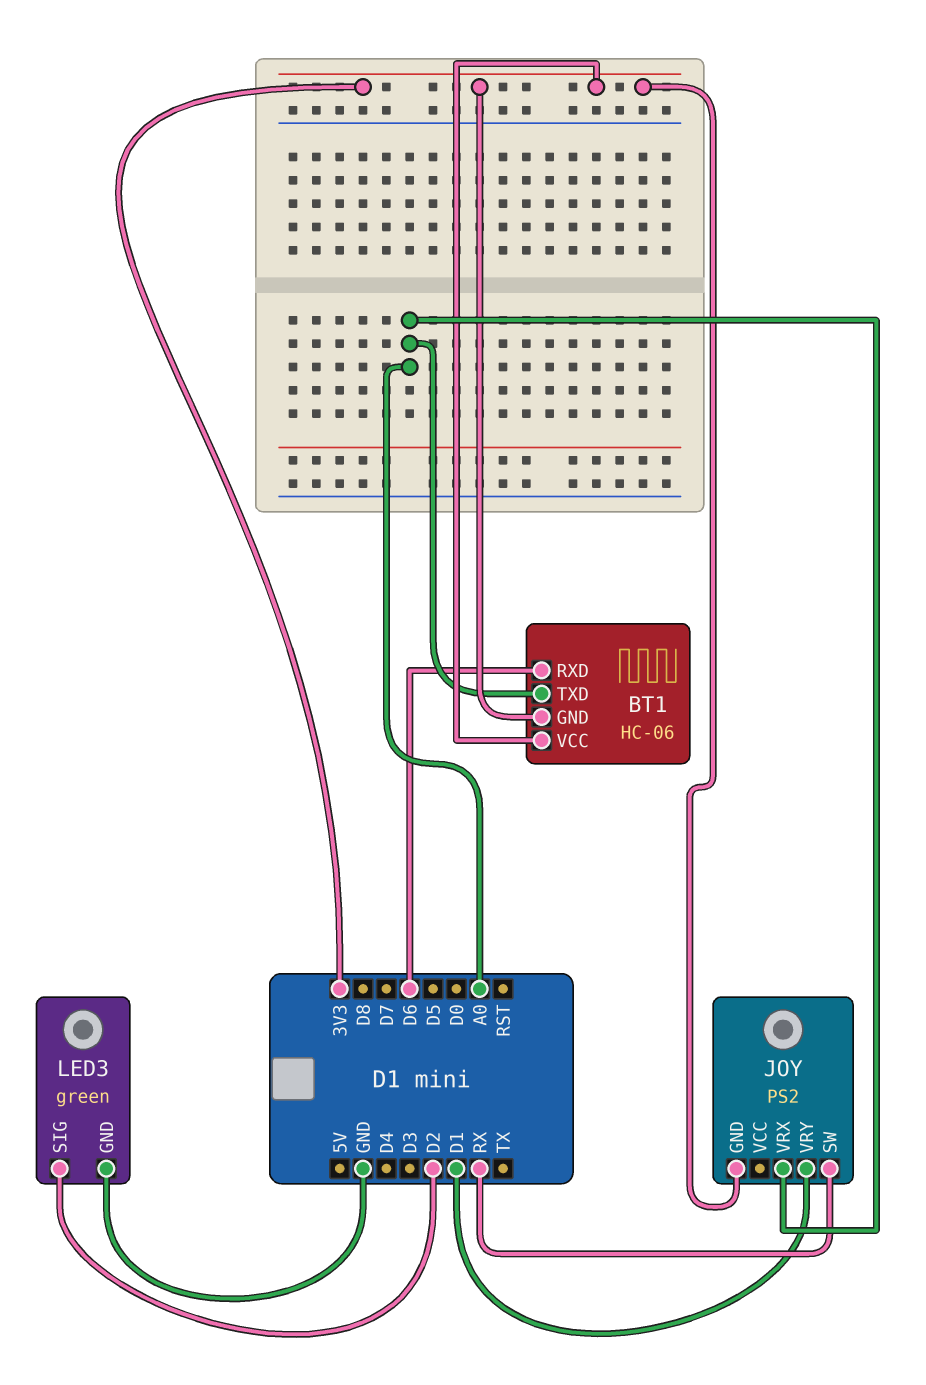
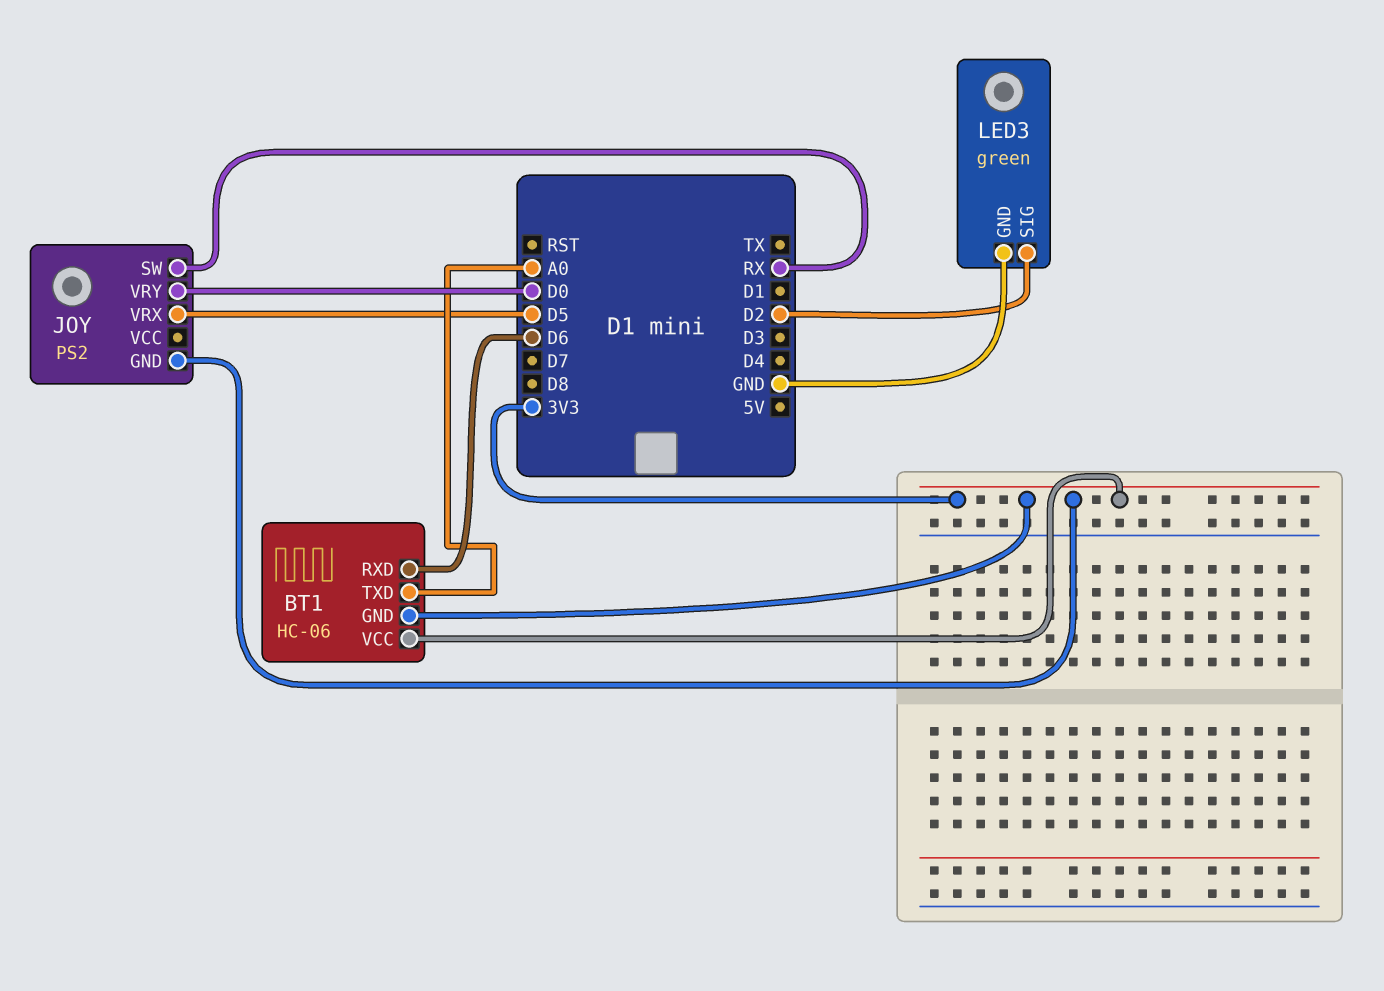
JOY pin VRX: A0 -> D5
JOY pin VRY: D1 -> D0

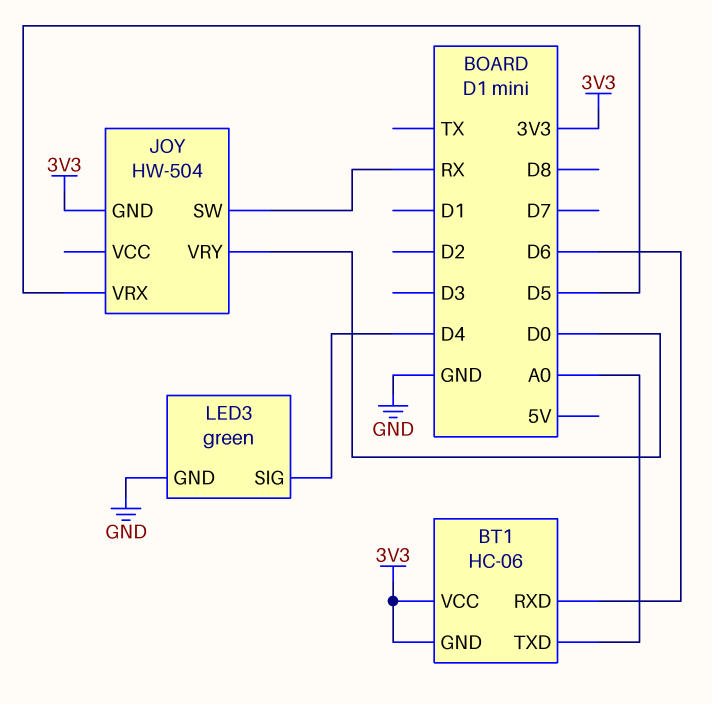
JOY: PS2 -> HW-504
LED3 pin SIG: D2 -> D4

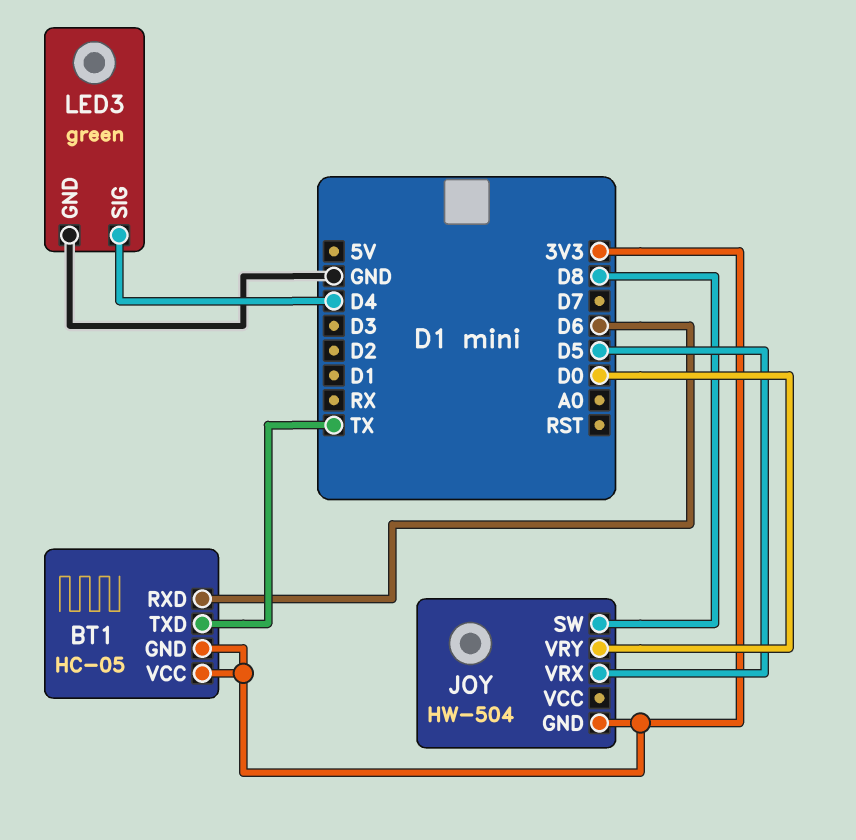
BT1: HC-06 -> HC-05
BT1 pin TXD: A0 -> TX
JOY pin SW: RX -> D8

